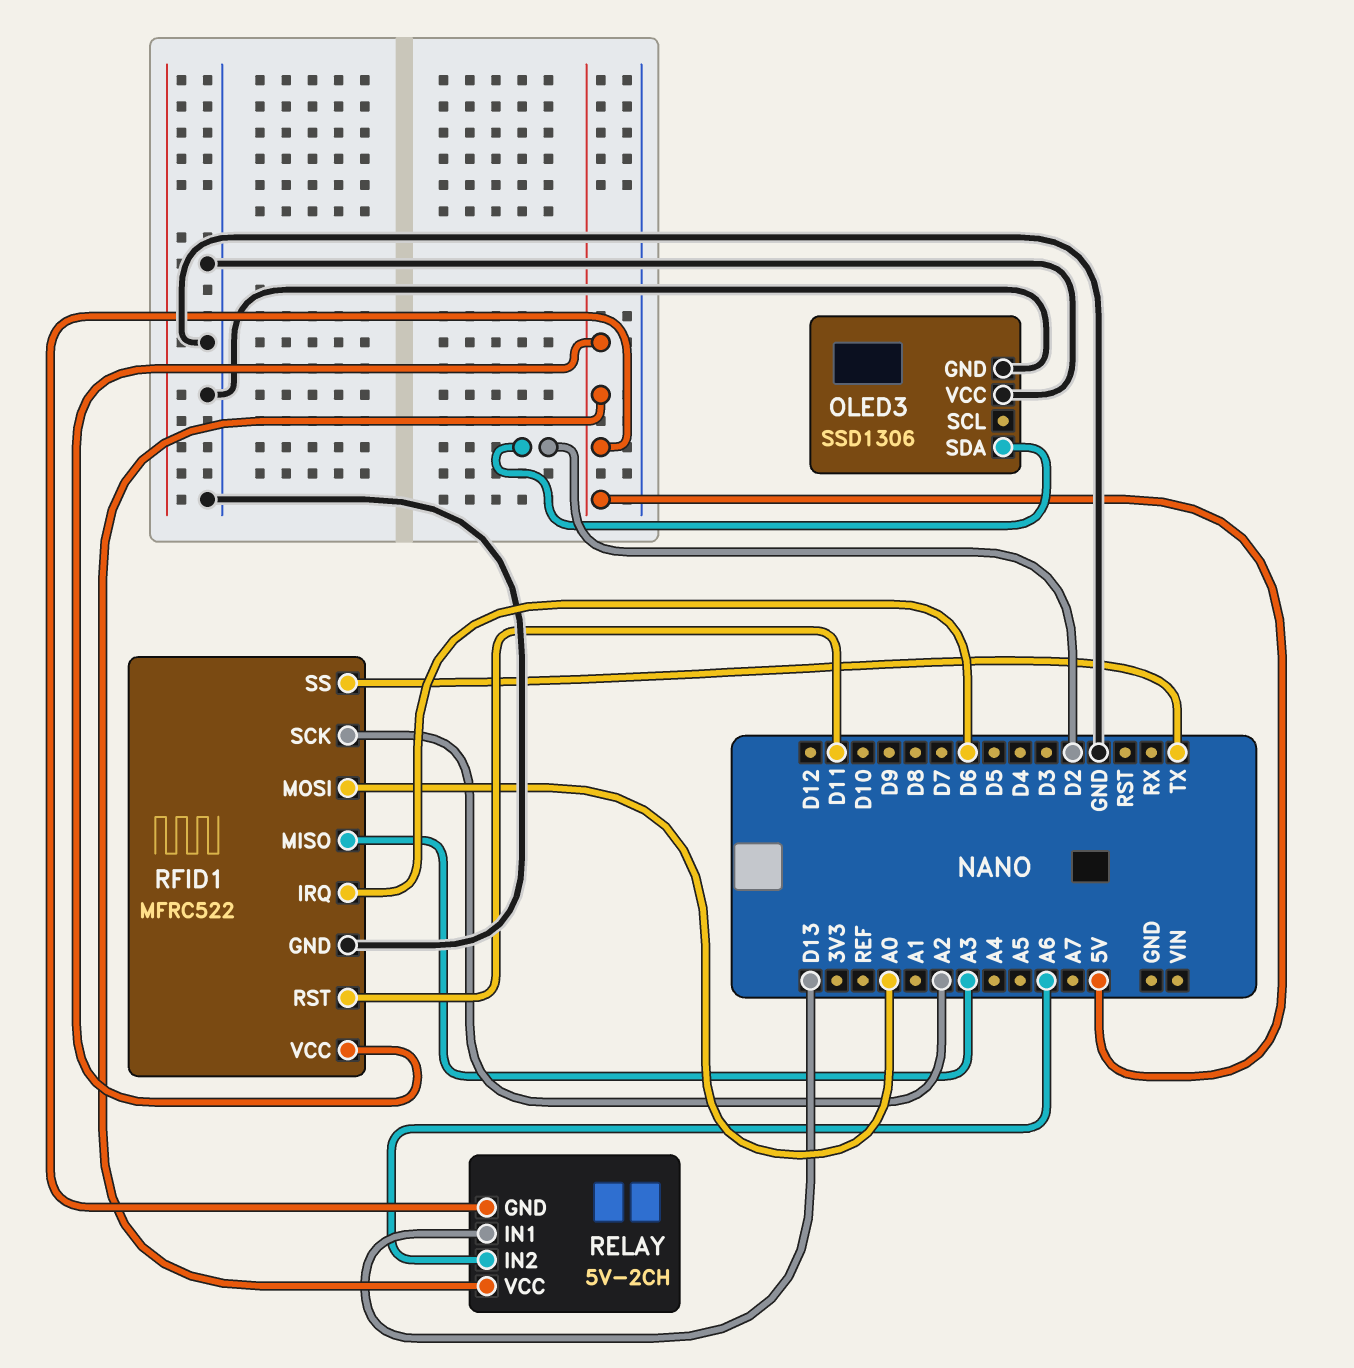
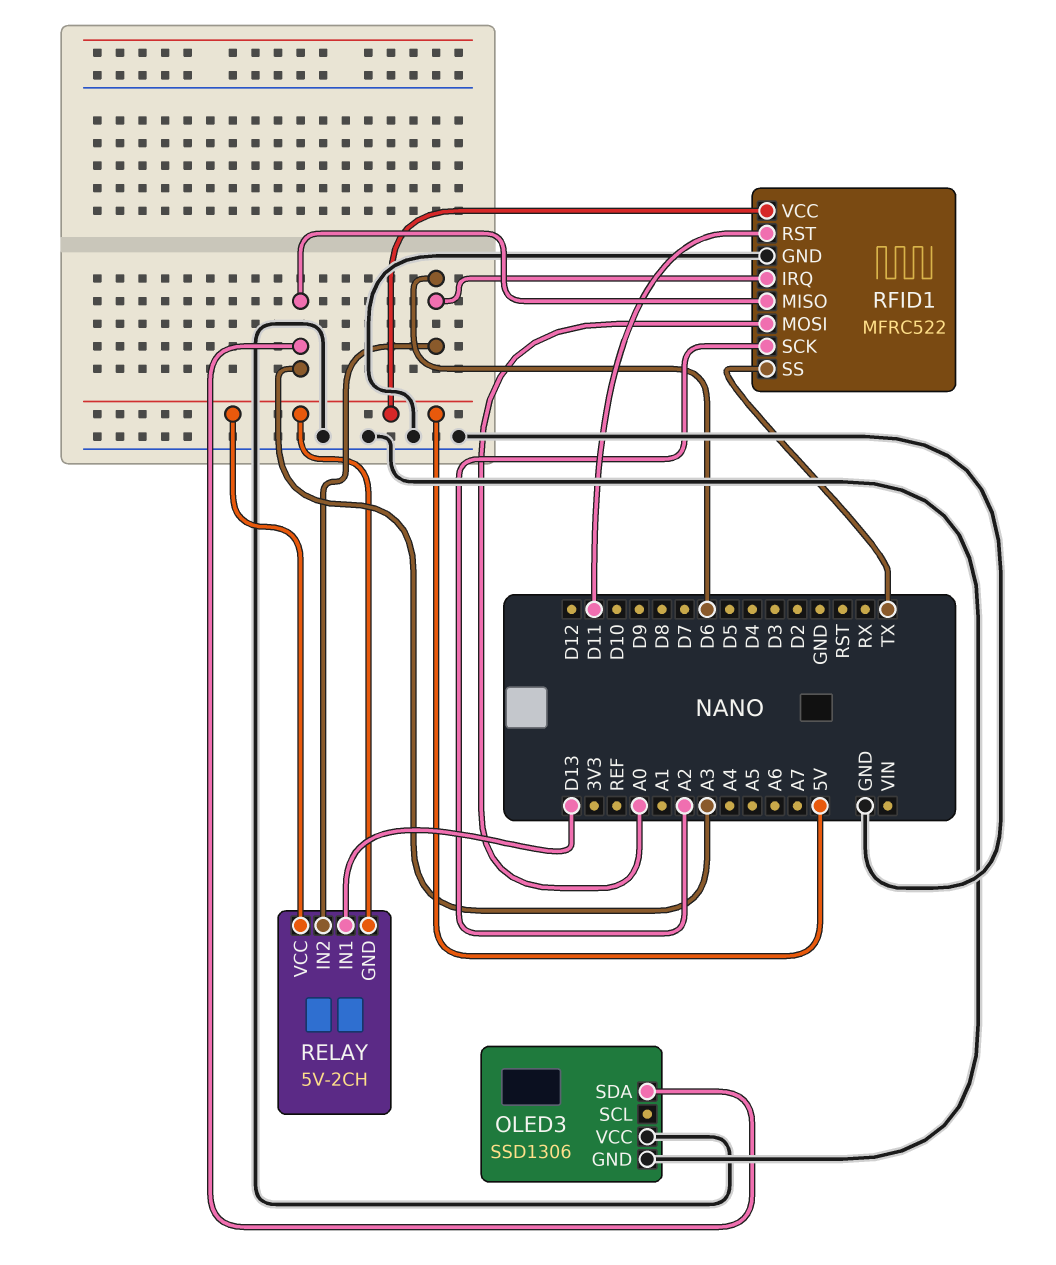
OLED3 pin SDA: D2 -> A3
RELAY pin IN2: A6 -> D6

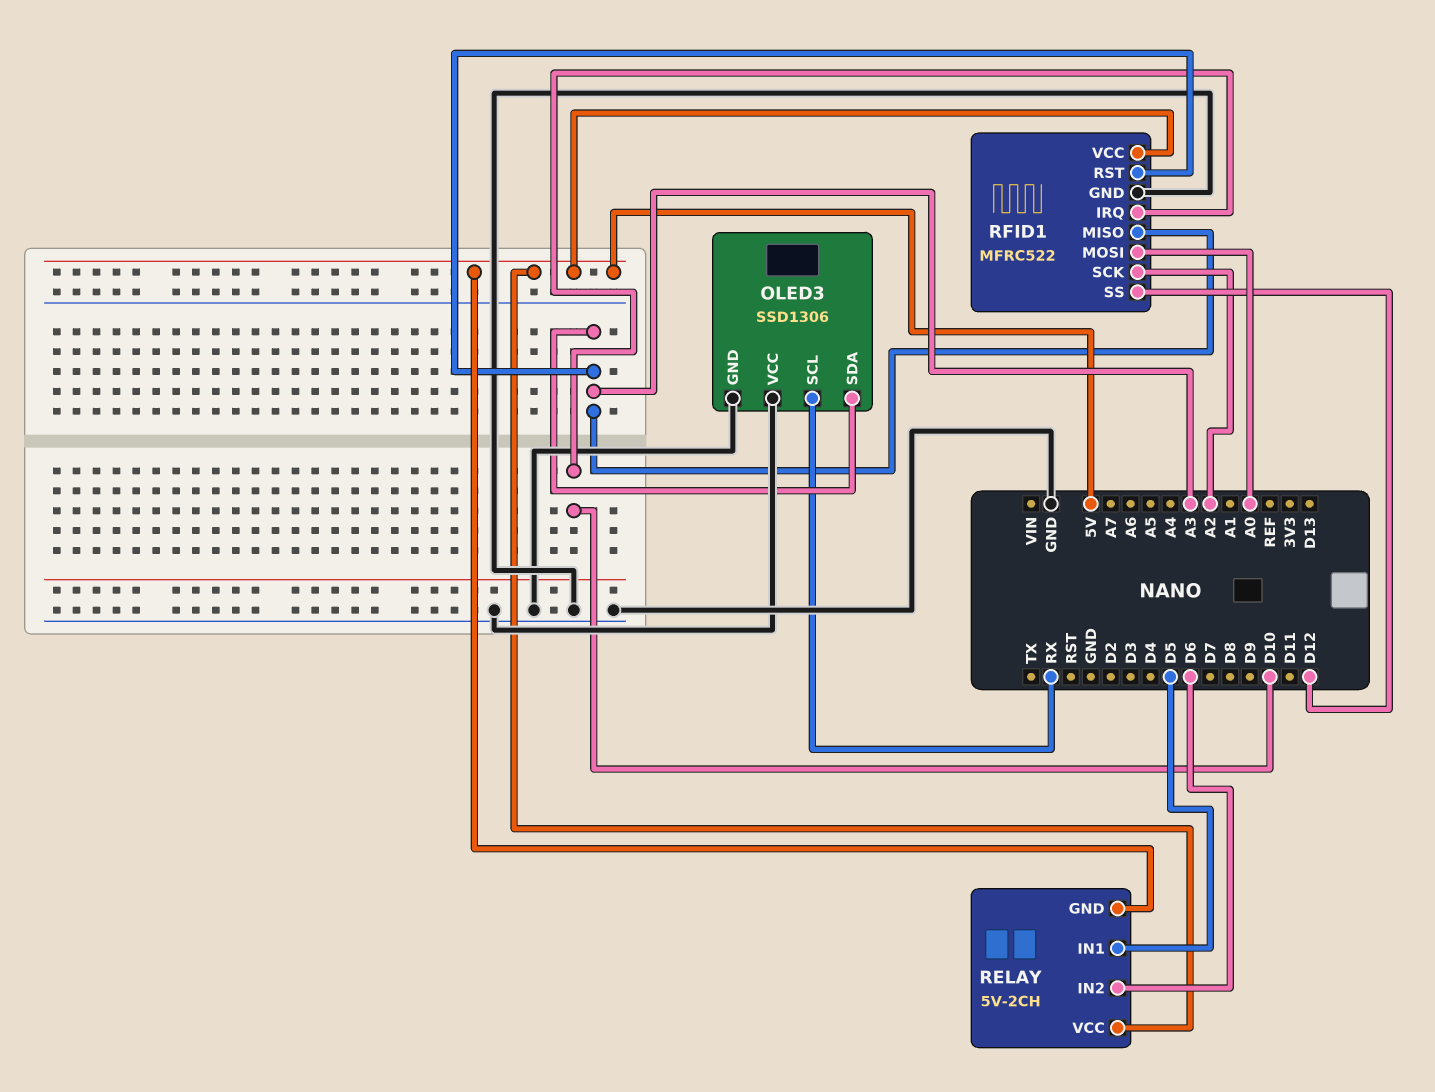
OLED3 pin SCL: none -> RX
RELAY pin IN1: D13 -> D5
RFID1 pin IRQ: D6 -> D10
RFID1 pin RST: D11 -> A3
RFID1 pin SS: TX -> D12

